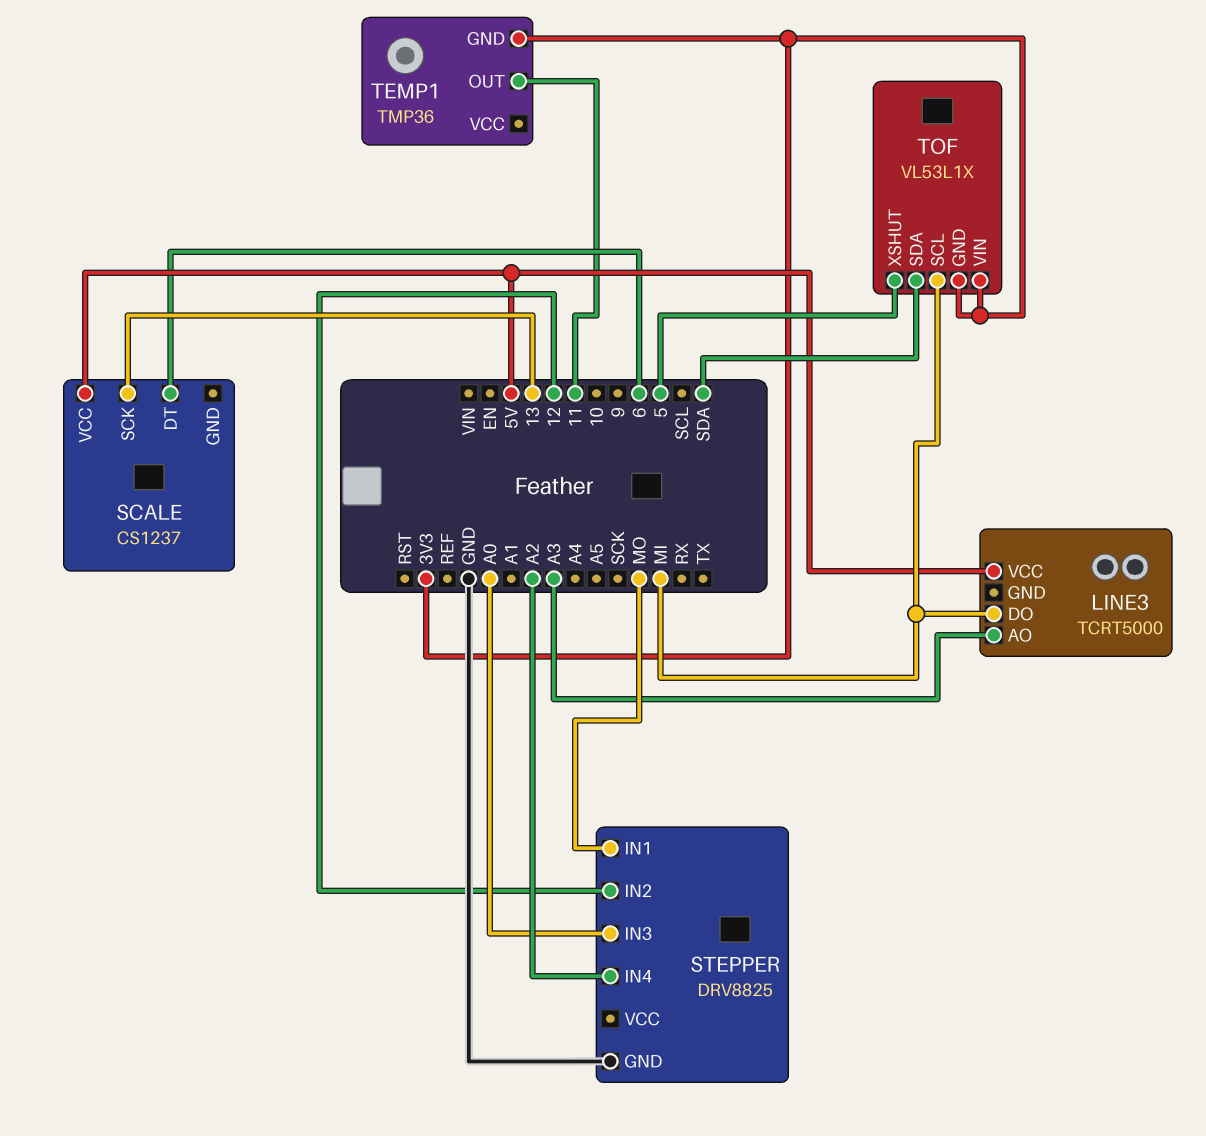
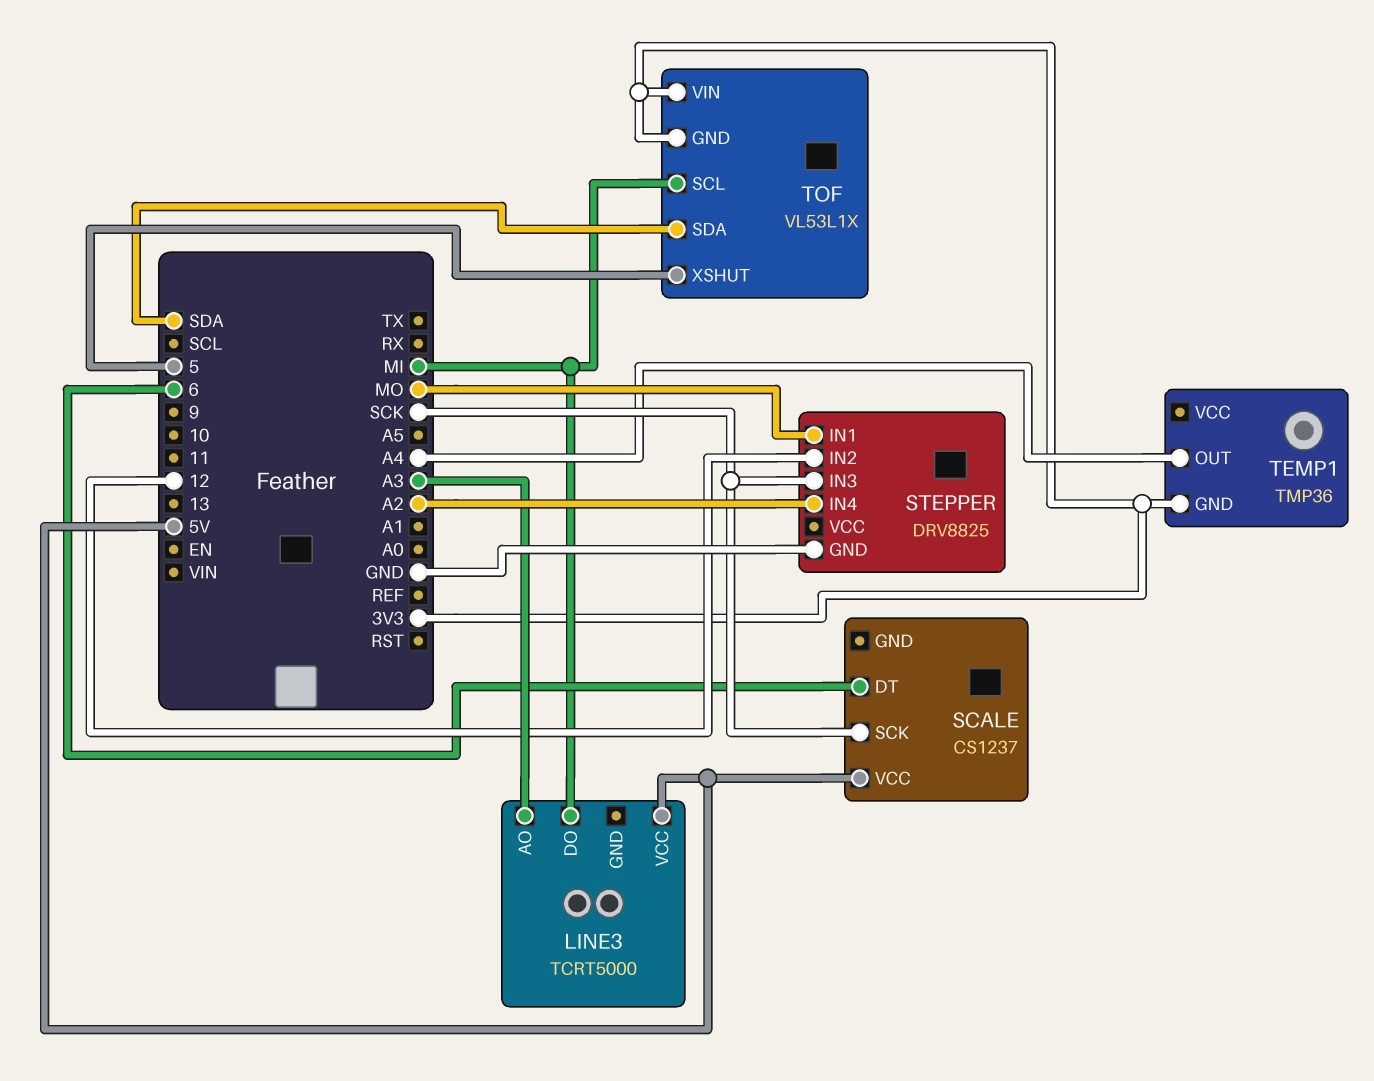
SCALE pin SCK: 13 -> SCK
STEPPER pin IN3: A0 -> SCK
TEMP1 pin OUT: 11 -> A4

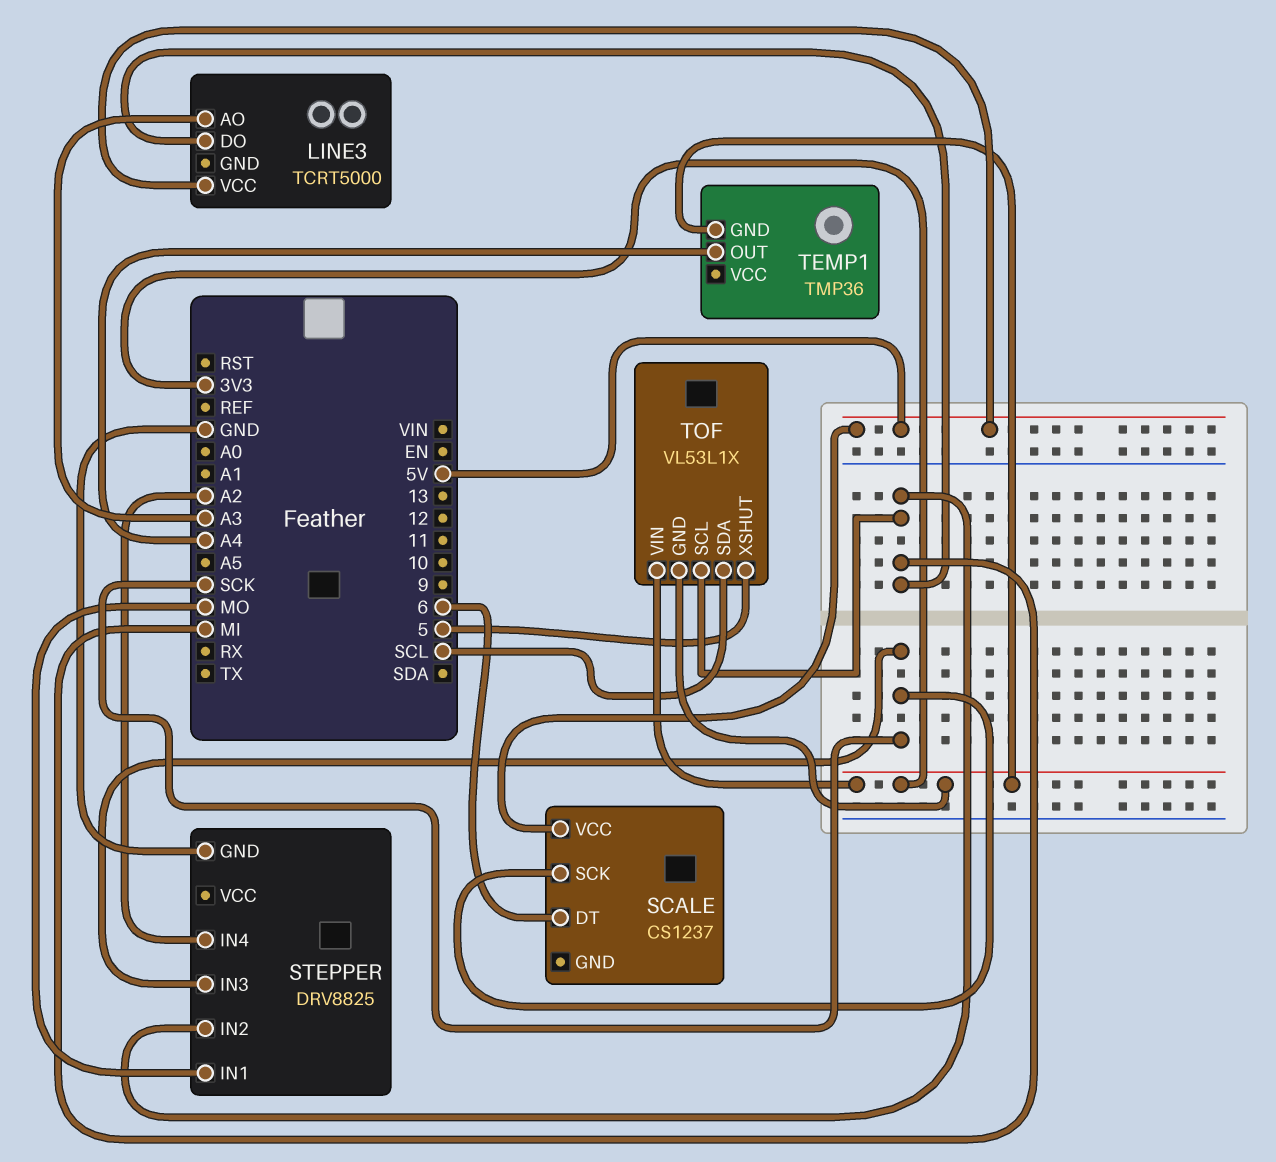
STEPPER pin IN2: 12 -> MI
TOF pin SDA: SDA -> SCL

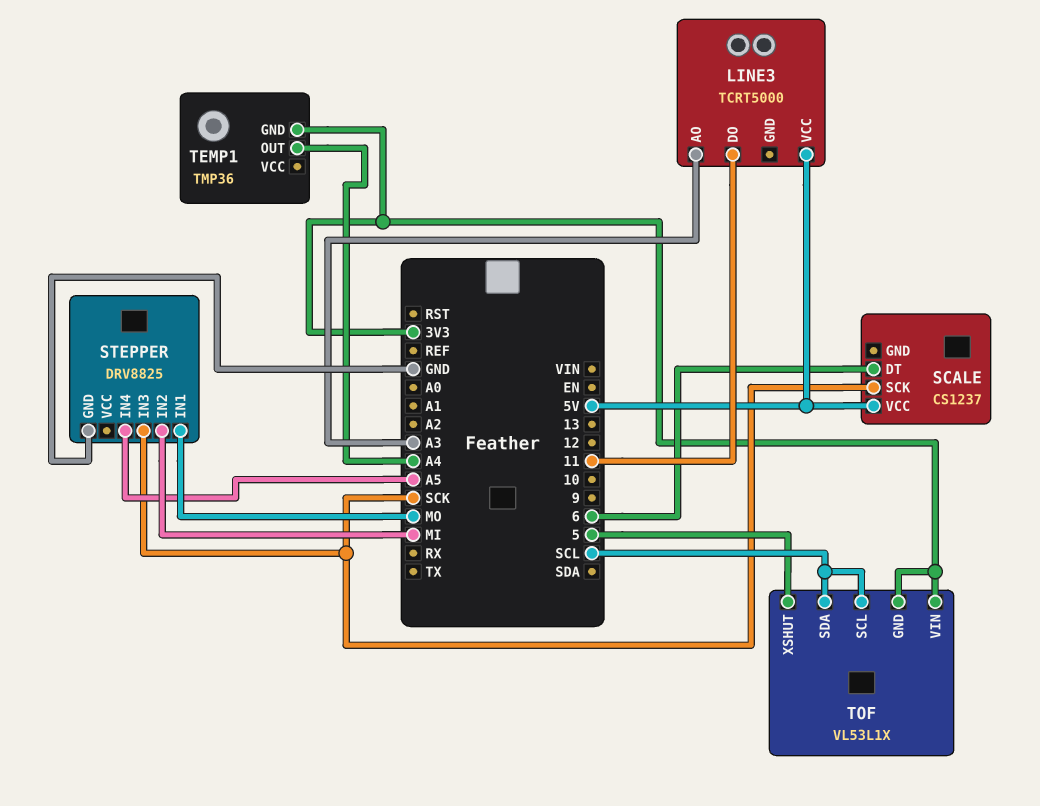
LINE3 pin DO: MI -> 11
STEPPER pin IN4: A2 -> A5
TOF pin SCL: MI -> SCL

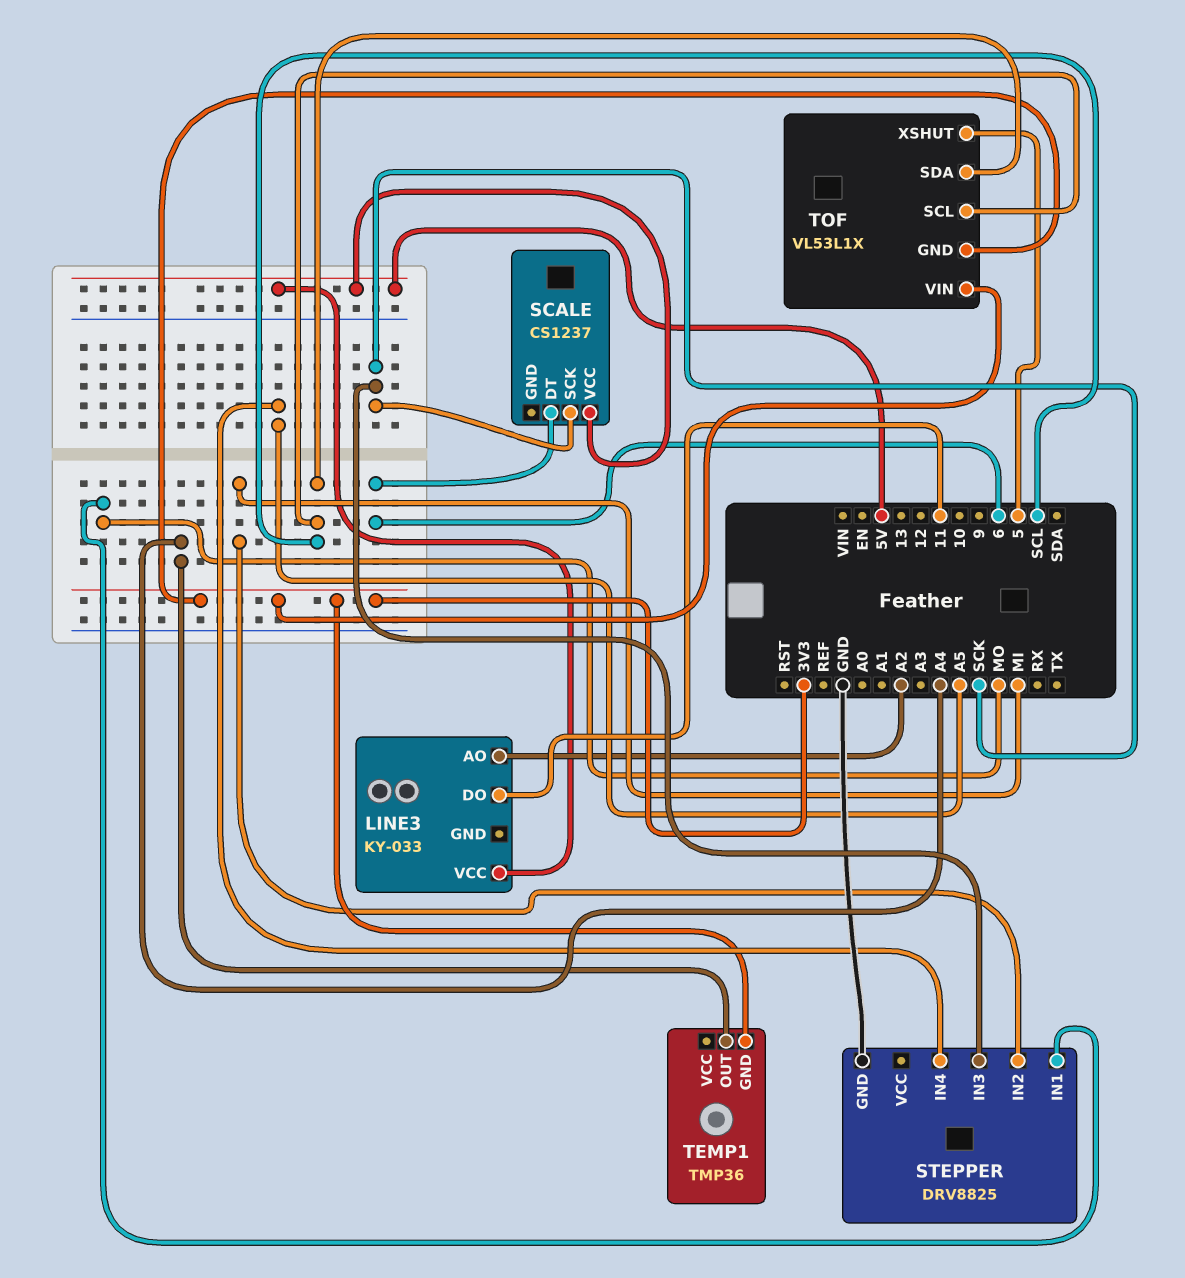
LINE3: TCRT5000 -> KY-033
LINE3 pin AO: A3 -> A2

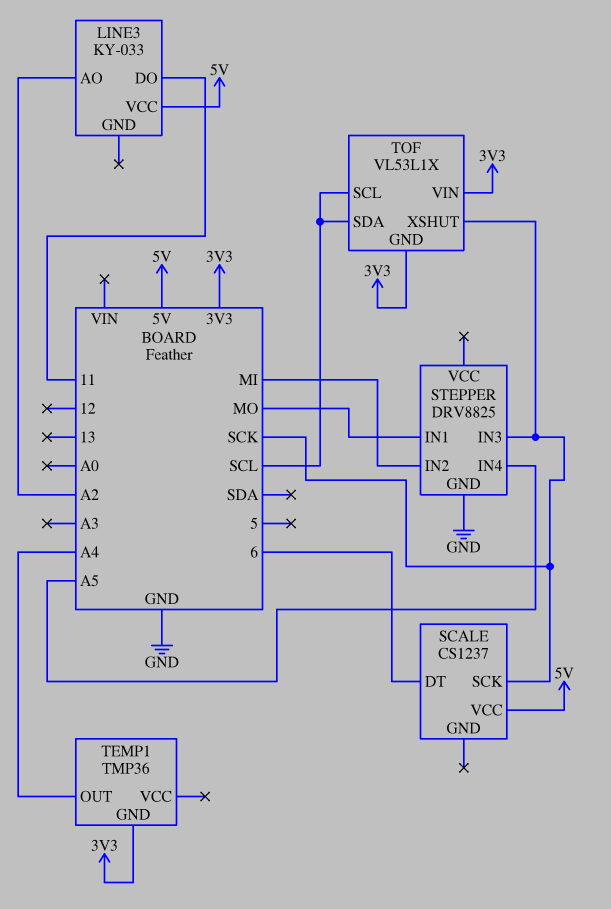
TOF pin XSHUT: 5 -> SCK

